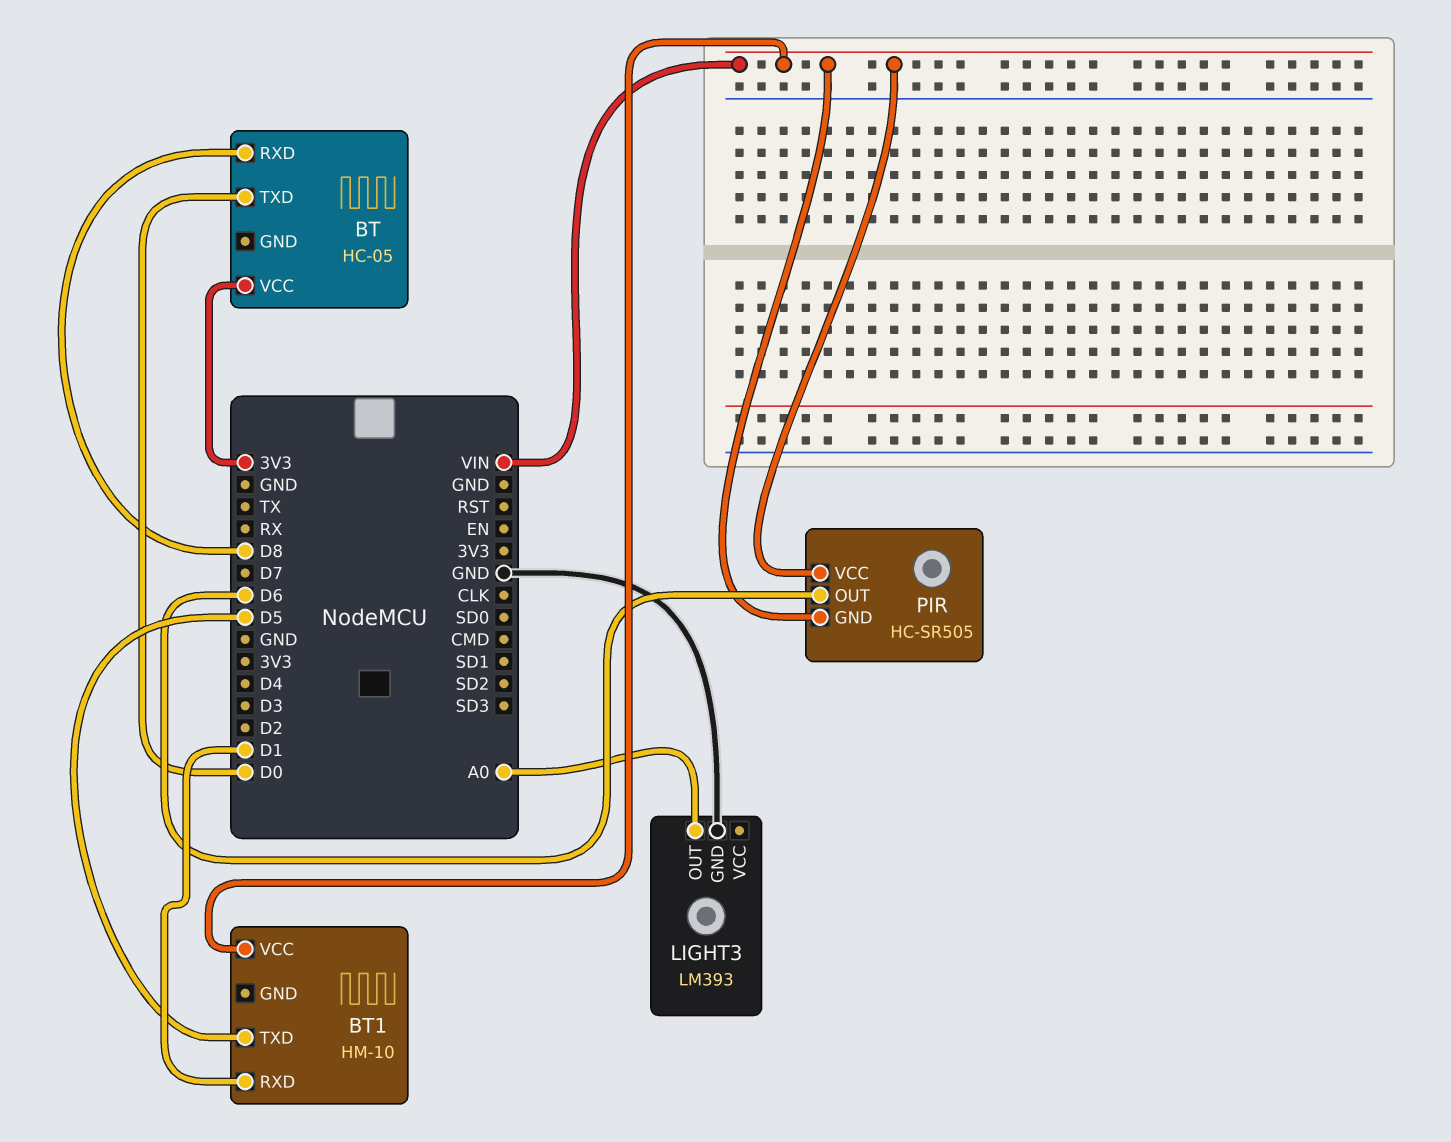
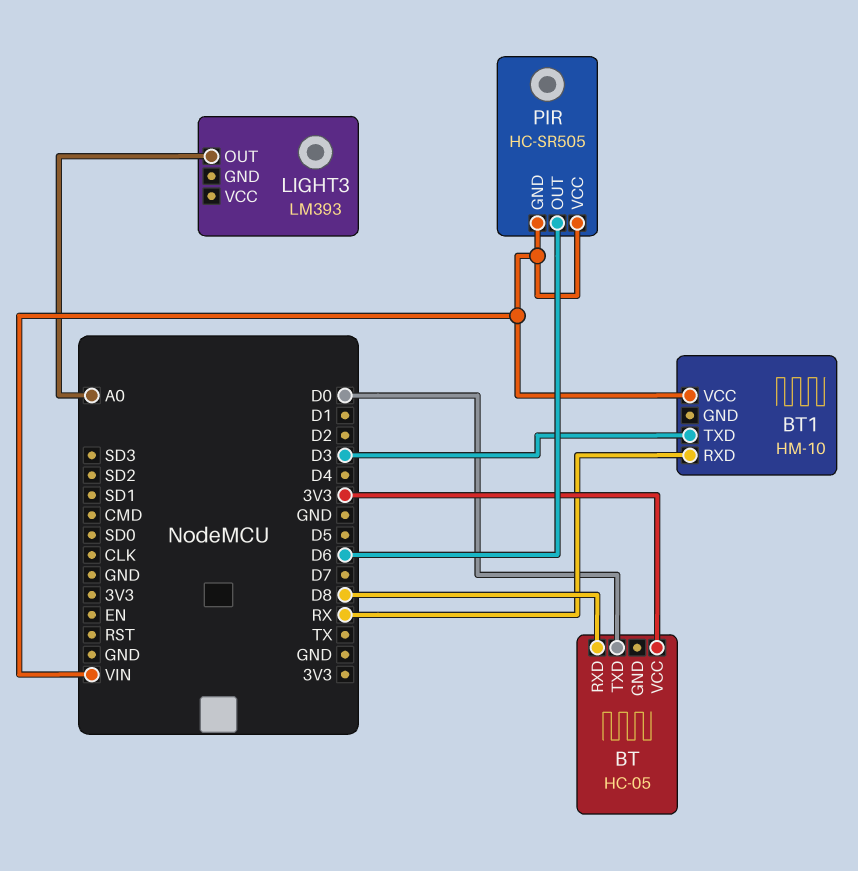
BT1 pin RXD: D1 -> RX
BT1 pin TXD: D5 -> D3
LIGHT3 pin GND: GND -> none

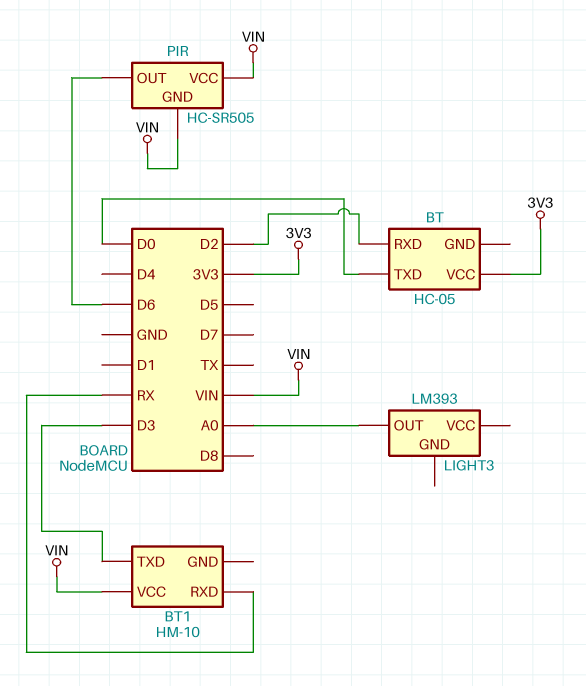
BT pin RXD: D8 -> D2

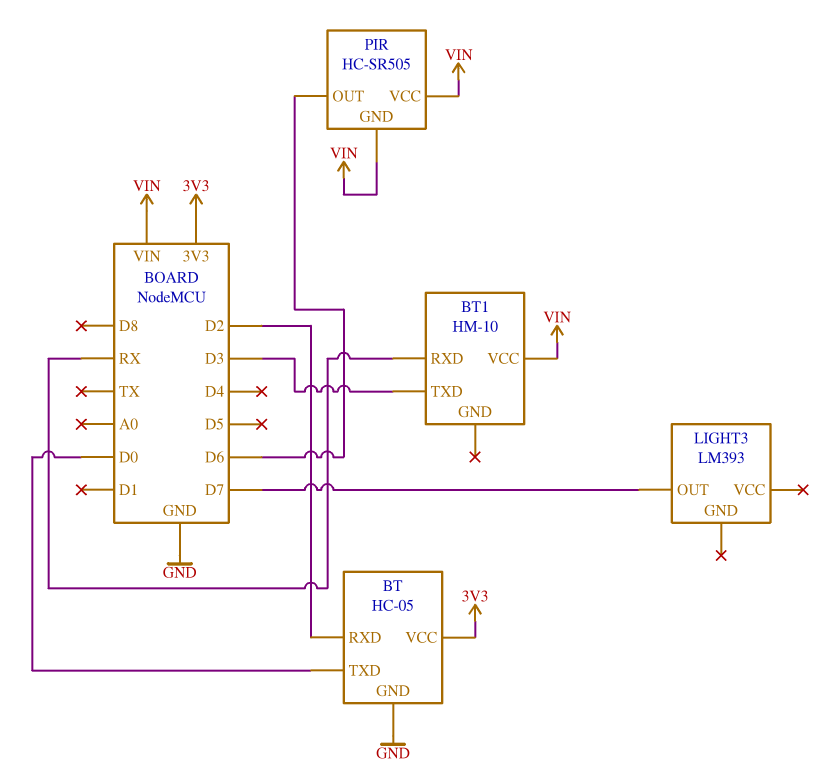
BT pin GND: none -> GND
LIGHT3 pin OUT: A0 -> D7

